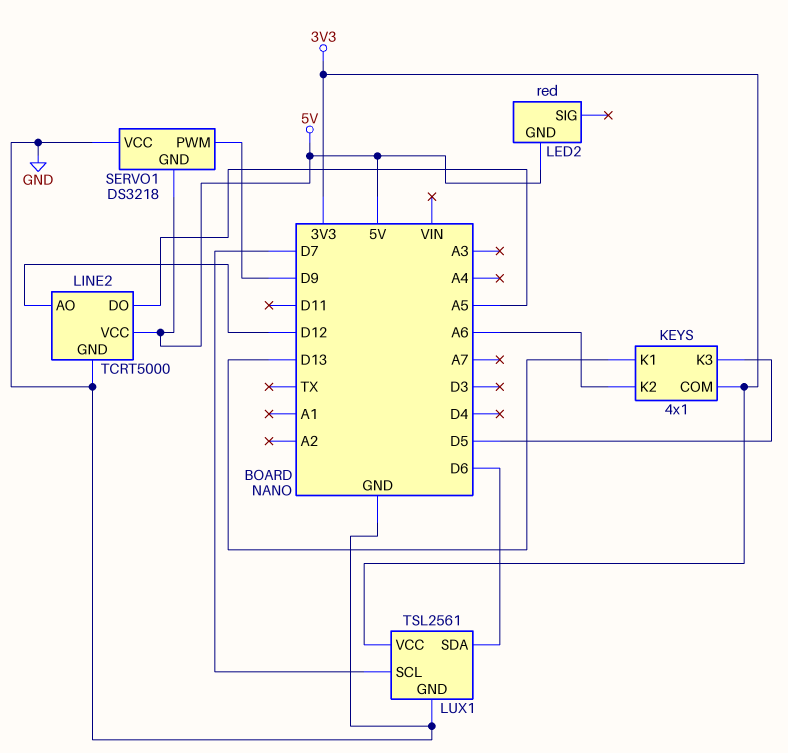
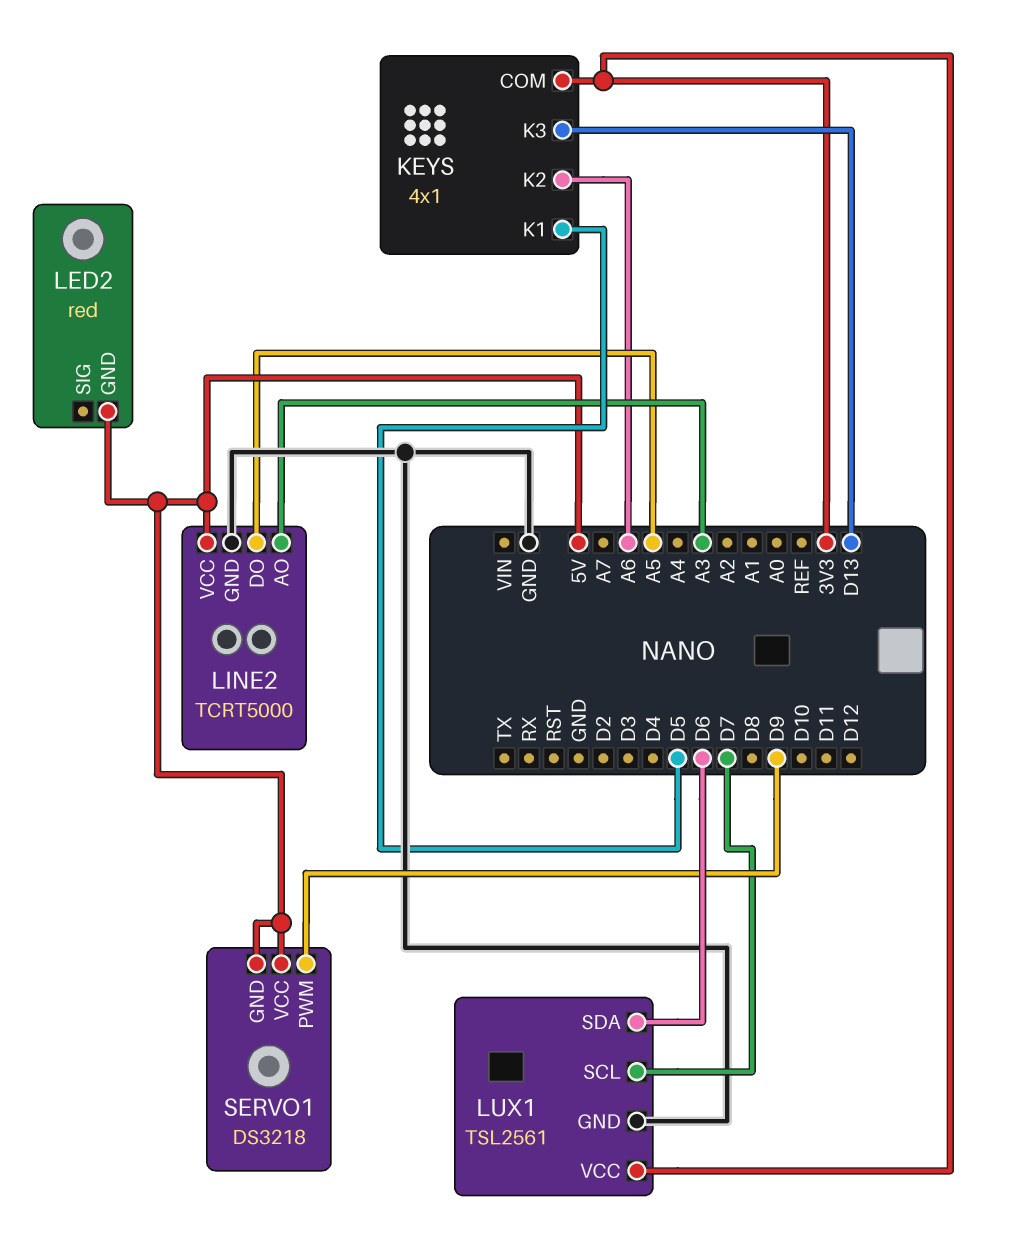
KEYS pin K1: D13 -> D5
KEYS pin K3: D5 -> D13
LINE2 pin AO: D12 -> A3
SERVO1 pin VCC: GND -> 5V

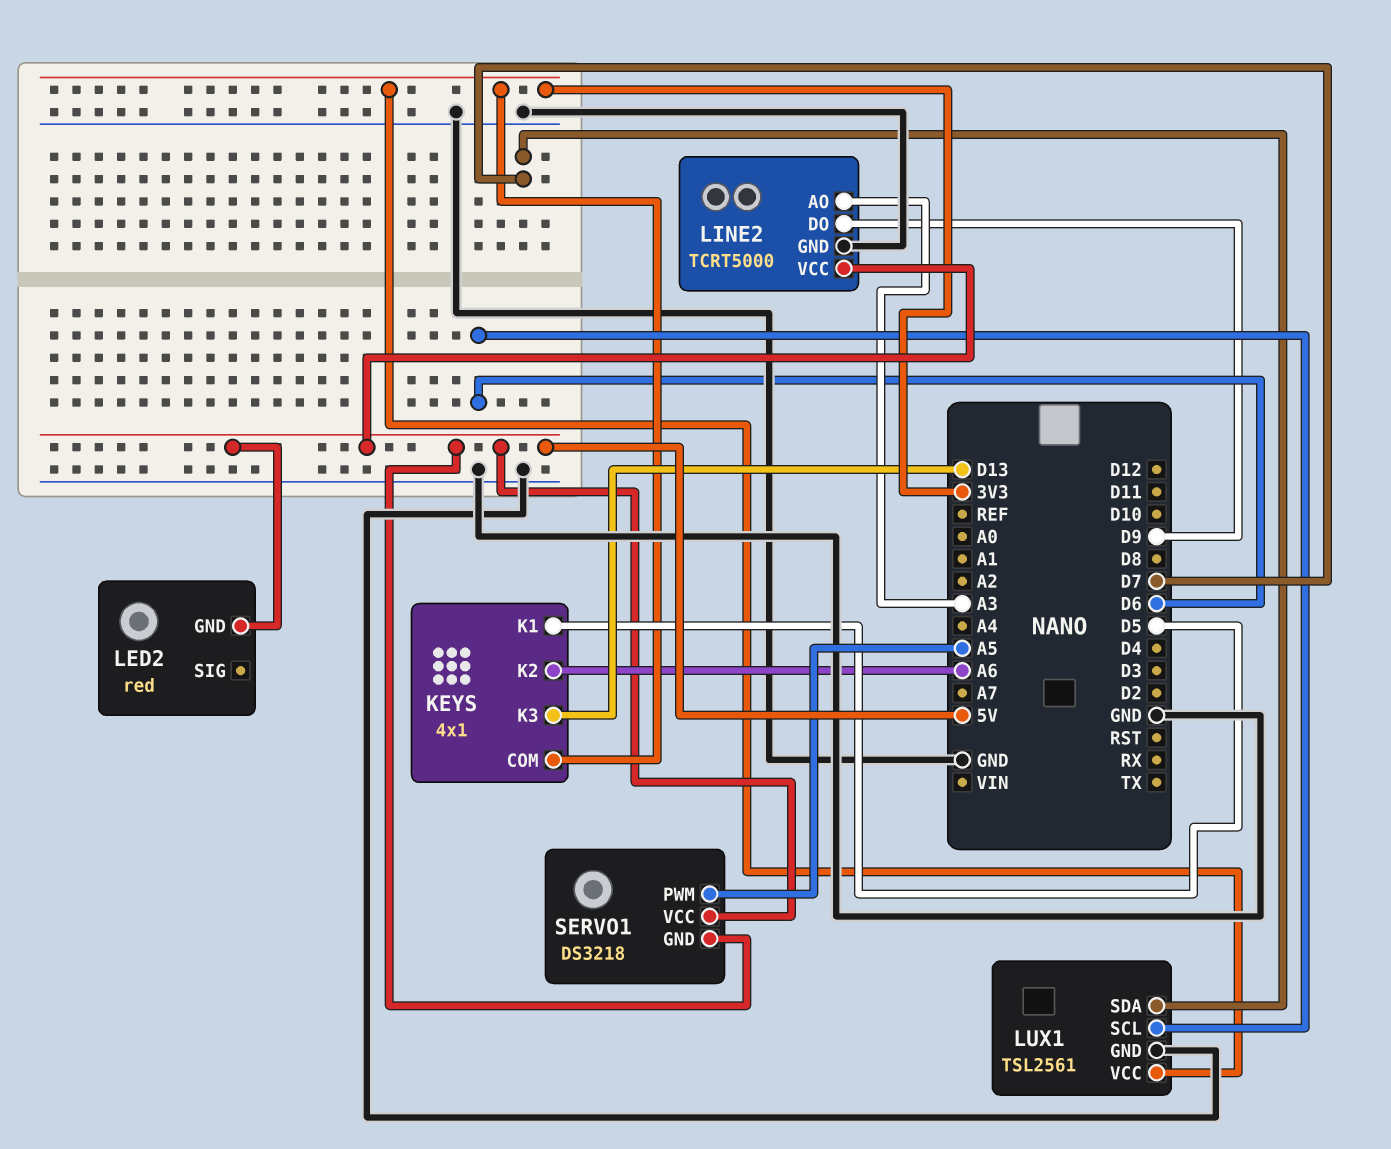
LINE2 pin DO: A5 -> D9
LUX1 pin SCL: D7 -> D6
LUX1 pin SDA: D6 -> D7
SERVO1 pin PWM: D9 -> A5

